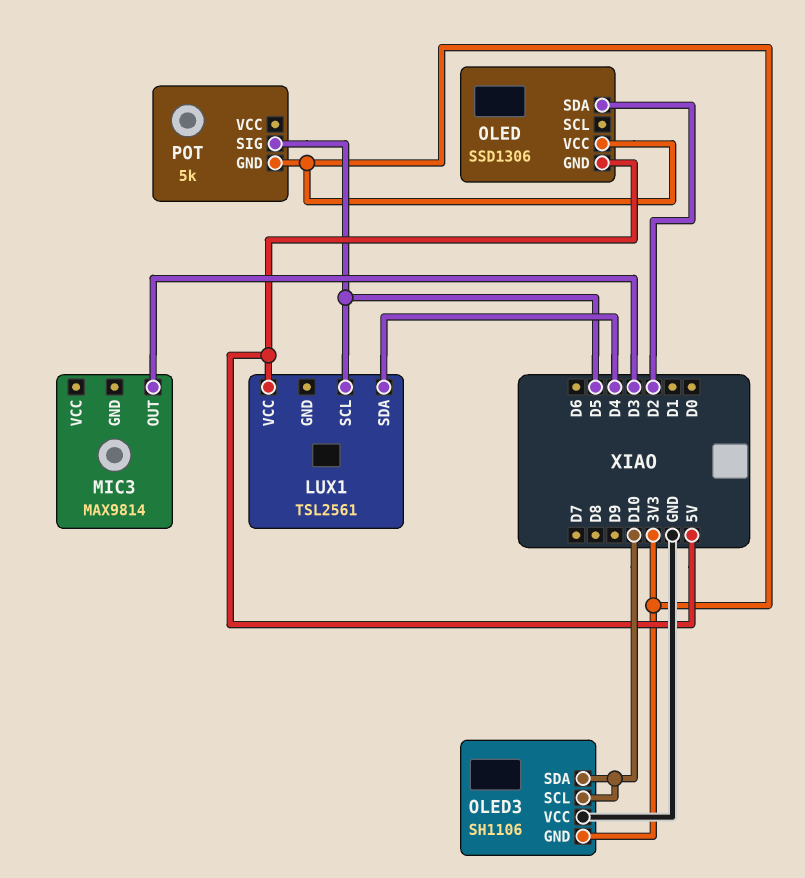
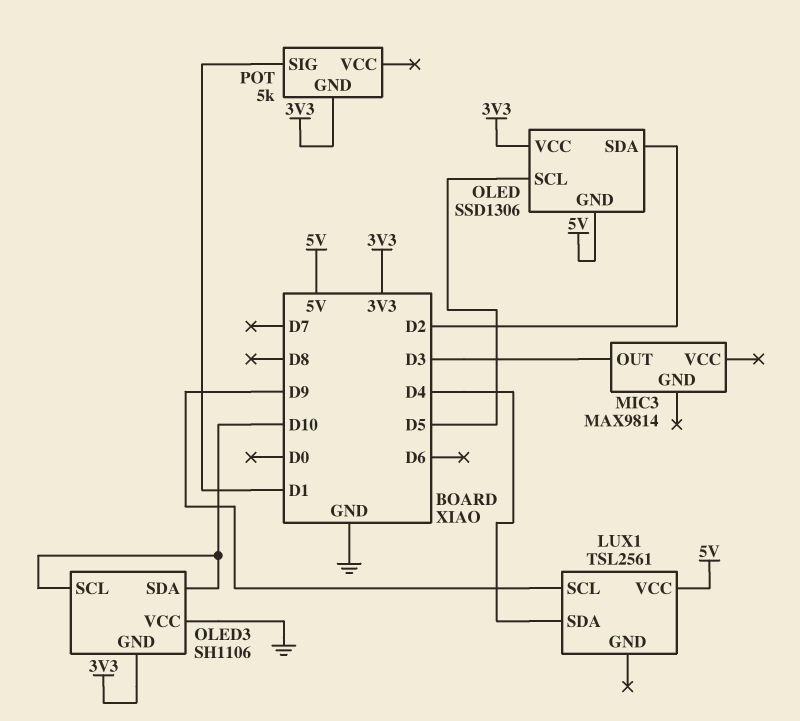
LUX1 pin SCL: D5 -> D9
OLED pin SCL: none -> D5
POT pin SIG: D5 -> D1

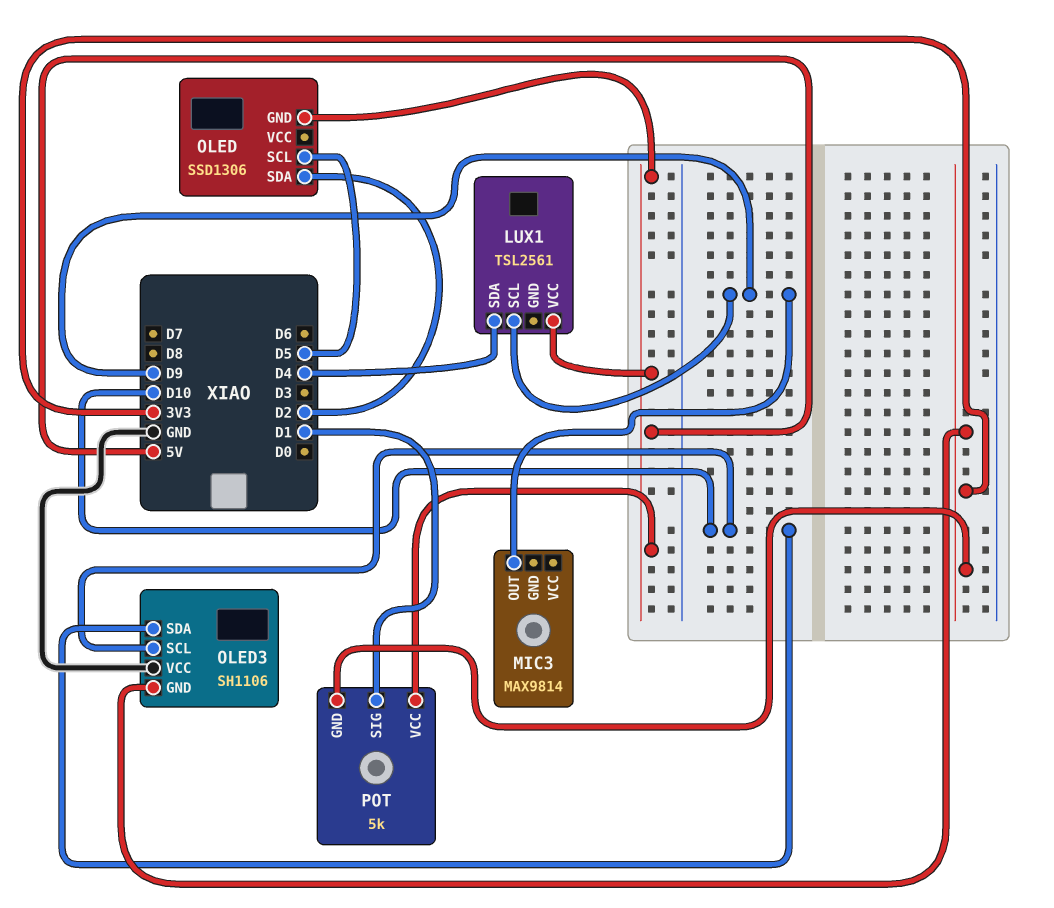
MIC3 pin OUT: D3 -> D9
OLED pin VCC: 3V3 -> none
POT pin VCC: none -> 5V

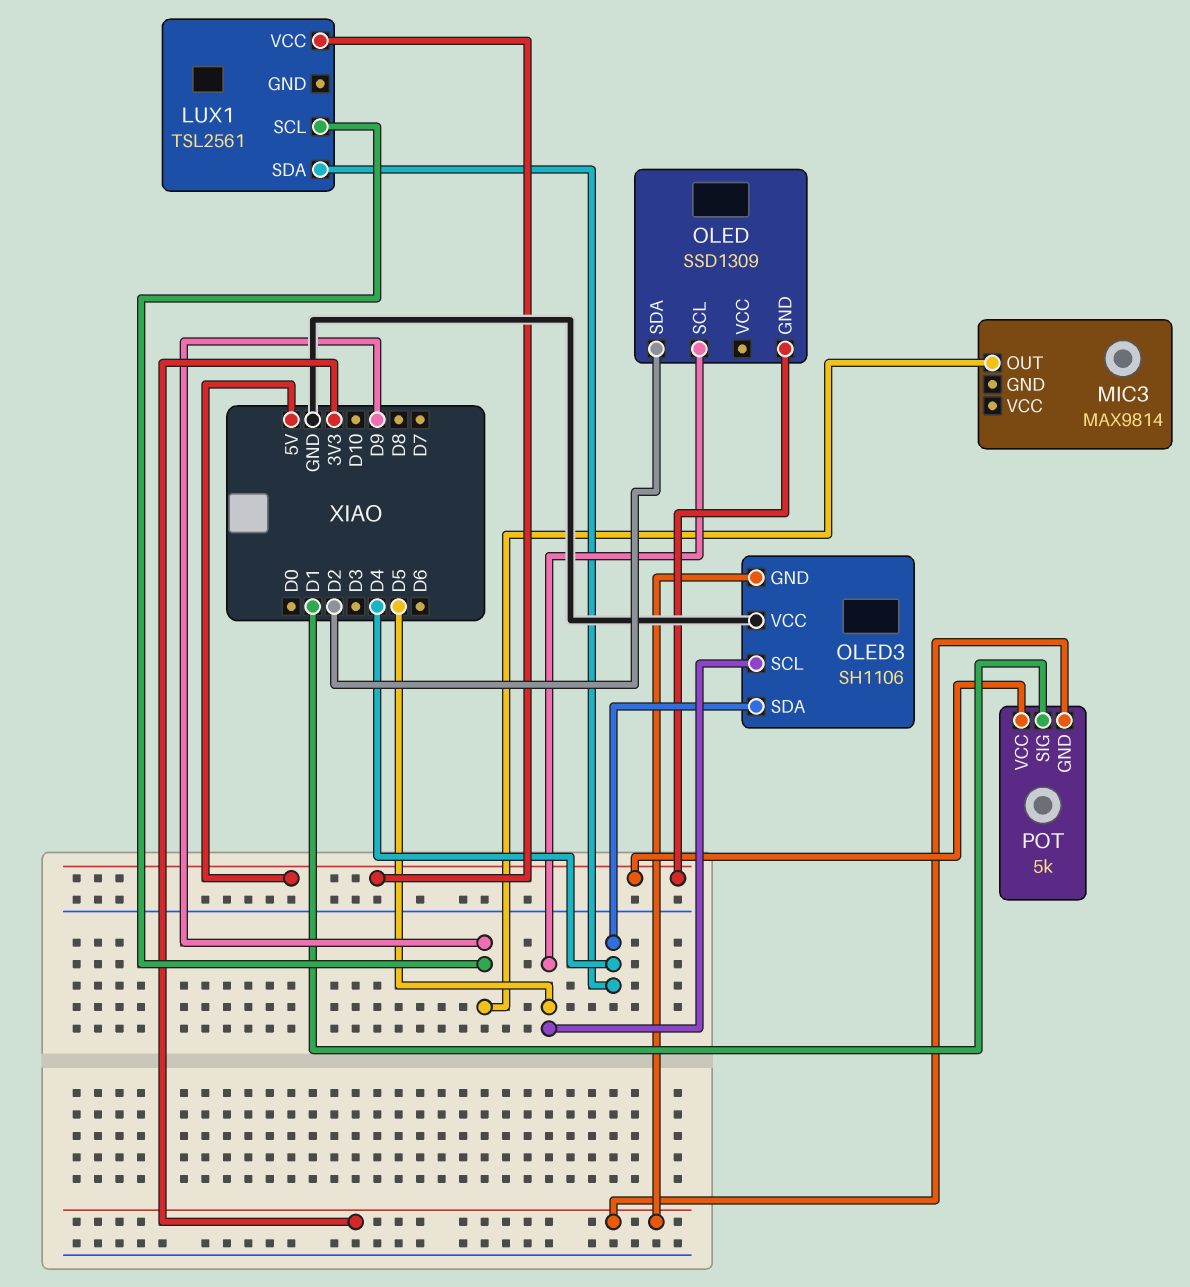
OLED: SSD1306 -> SSD1309
OLED3 pin SCL: D10 -> D5
OLED3 pin SDA: D10 -> D4

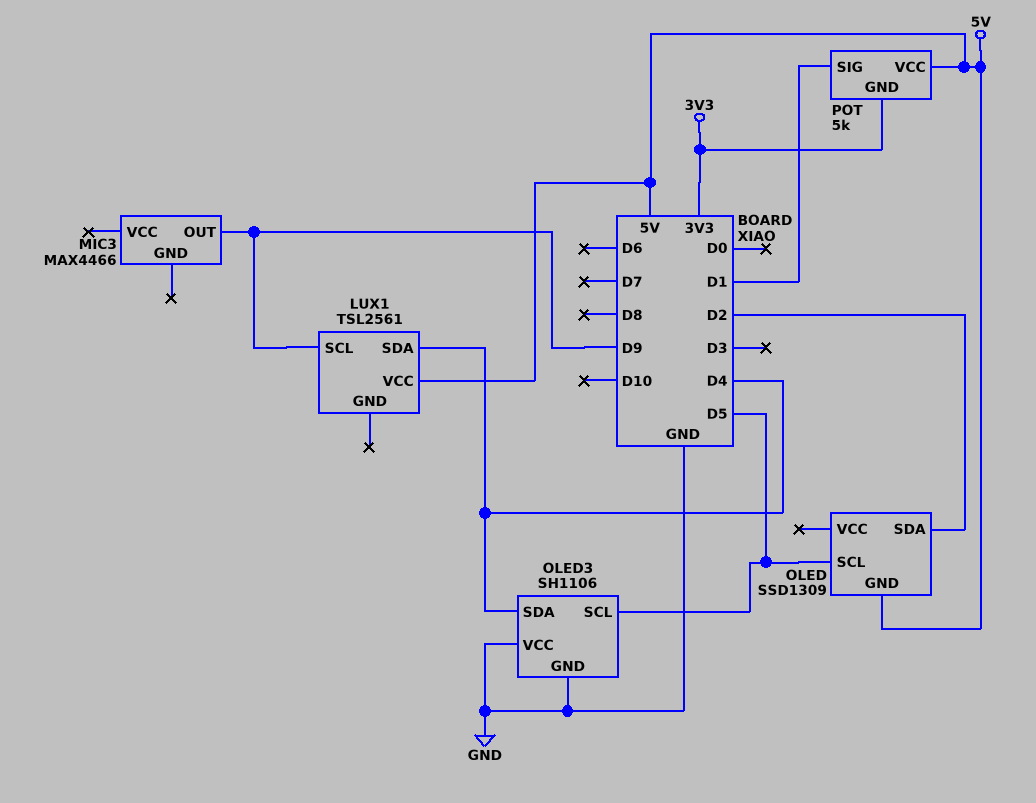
MIC3: MAX9814 -> MAX4466
OLED3 pin GND: 3V3 -> GND

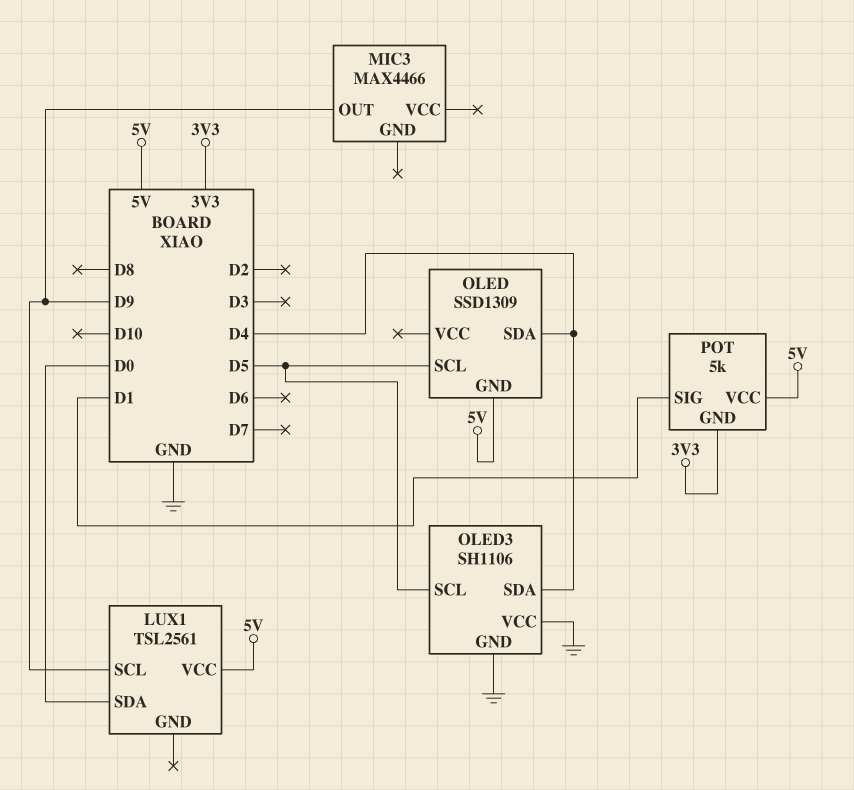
LUX1 pin SDA: D4 -> D0
OLED pin SDA: D2 -> D4

